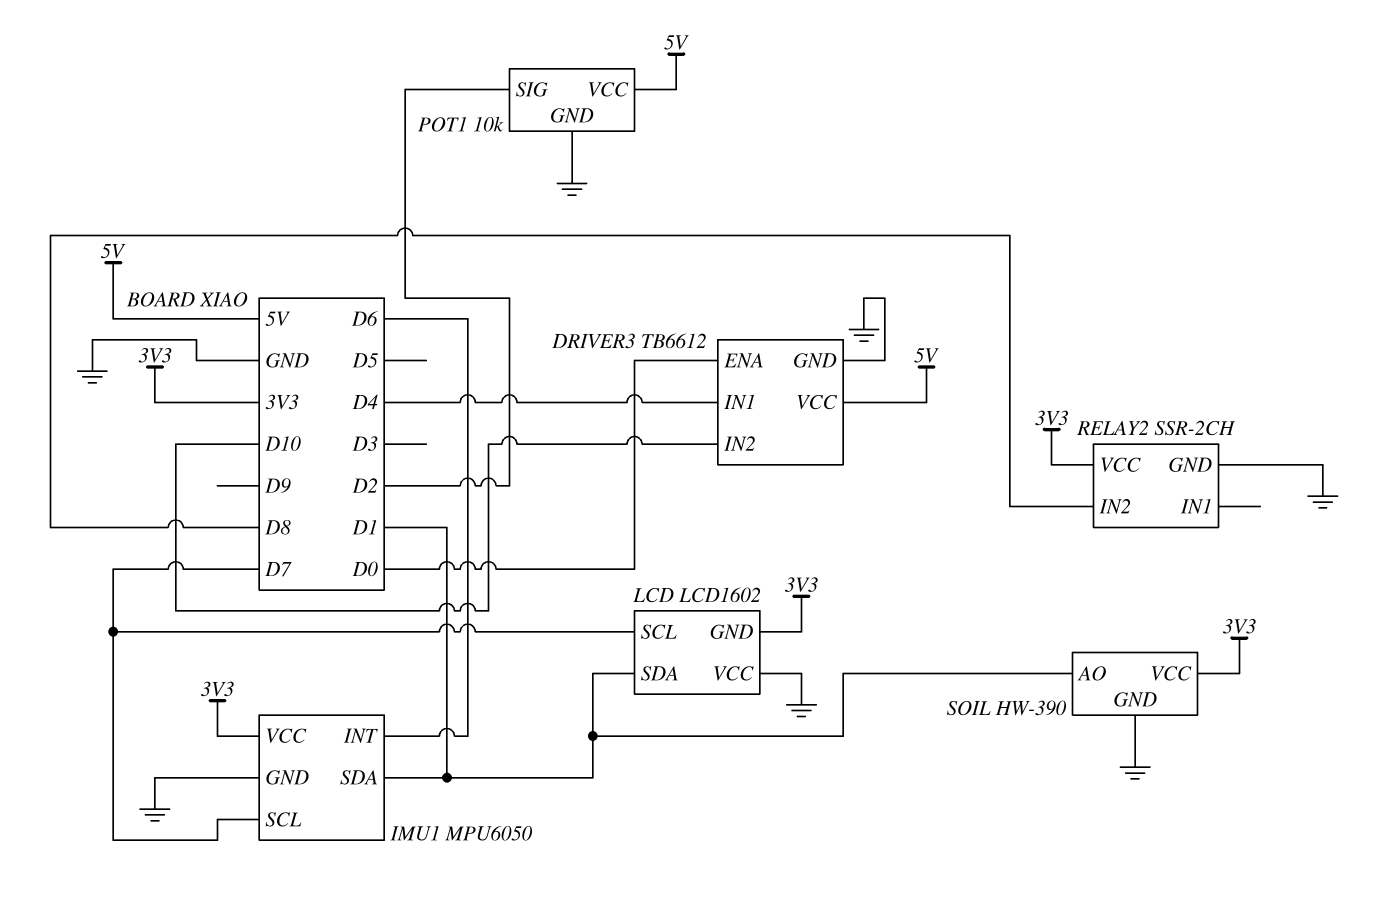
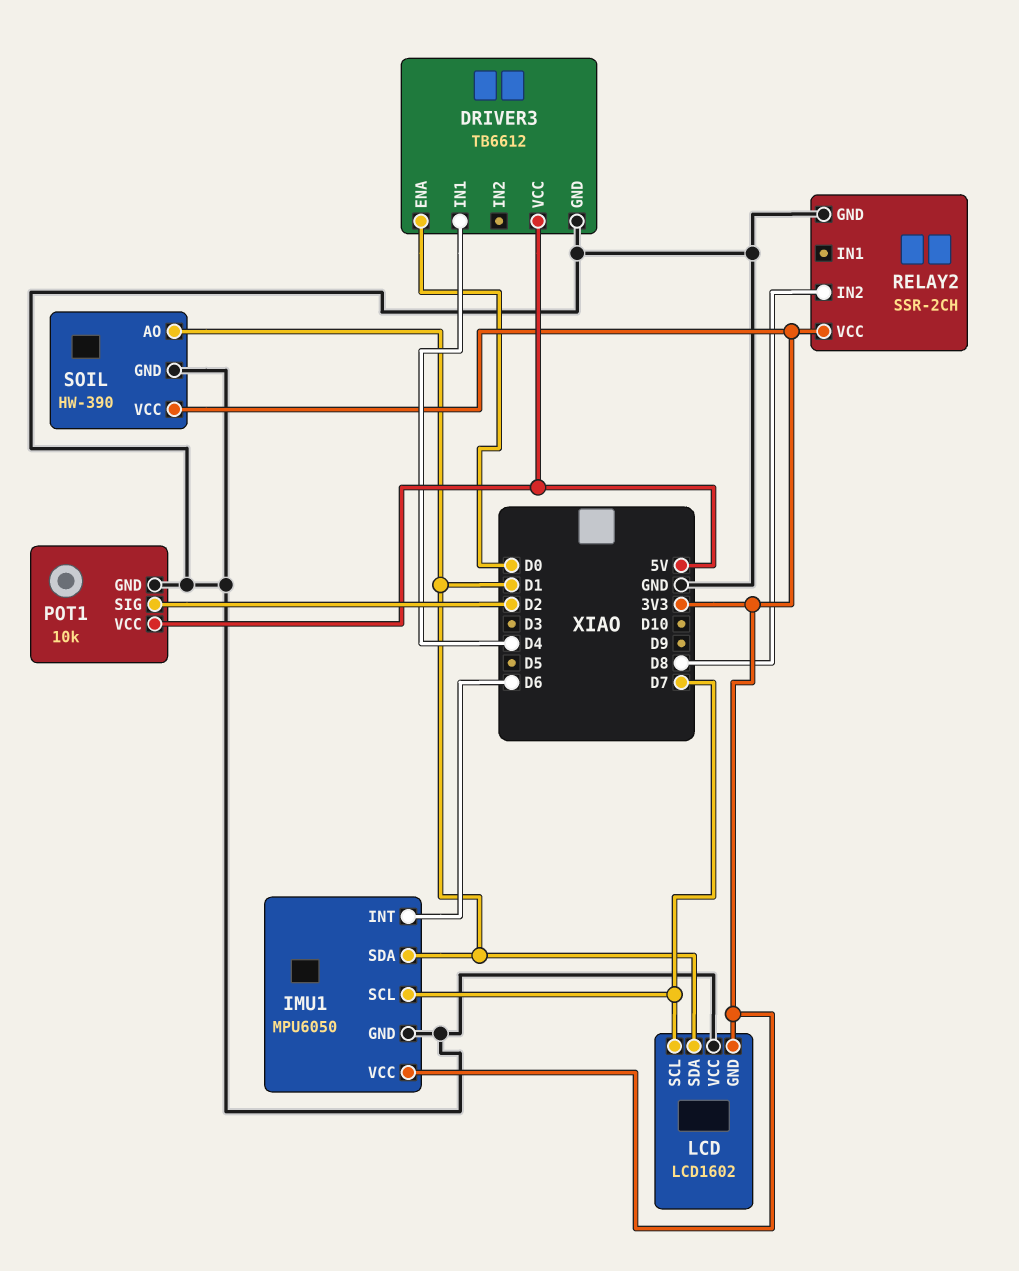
DRIVER3 pin IN2: D10 -> none

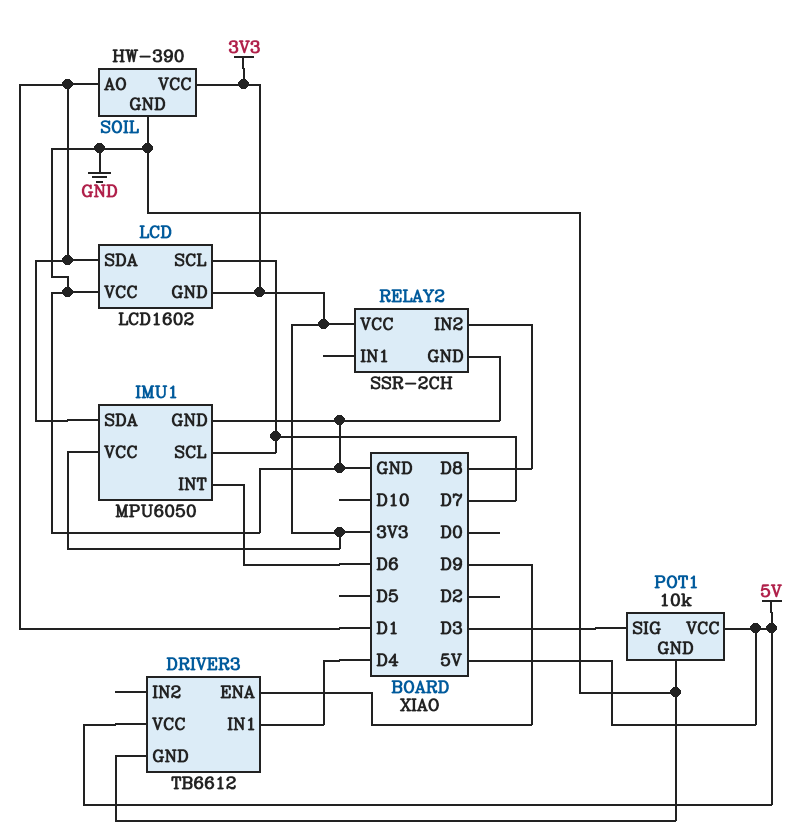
DRIVER3 pin ENA: D0 -> D9
POT1 pin SIG: D2 -> D3

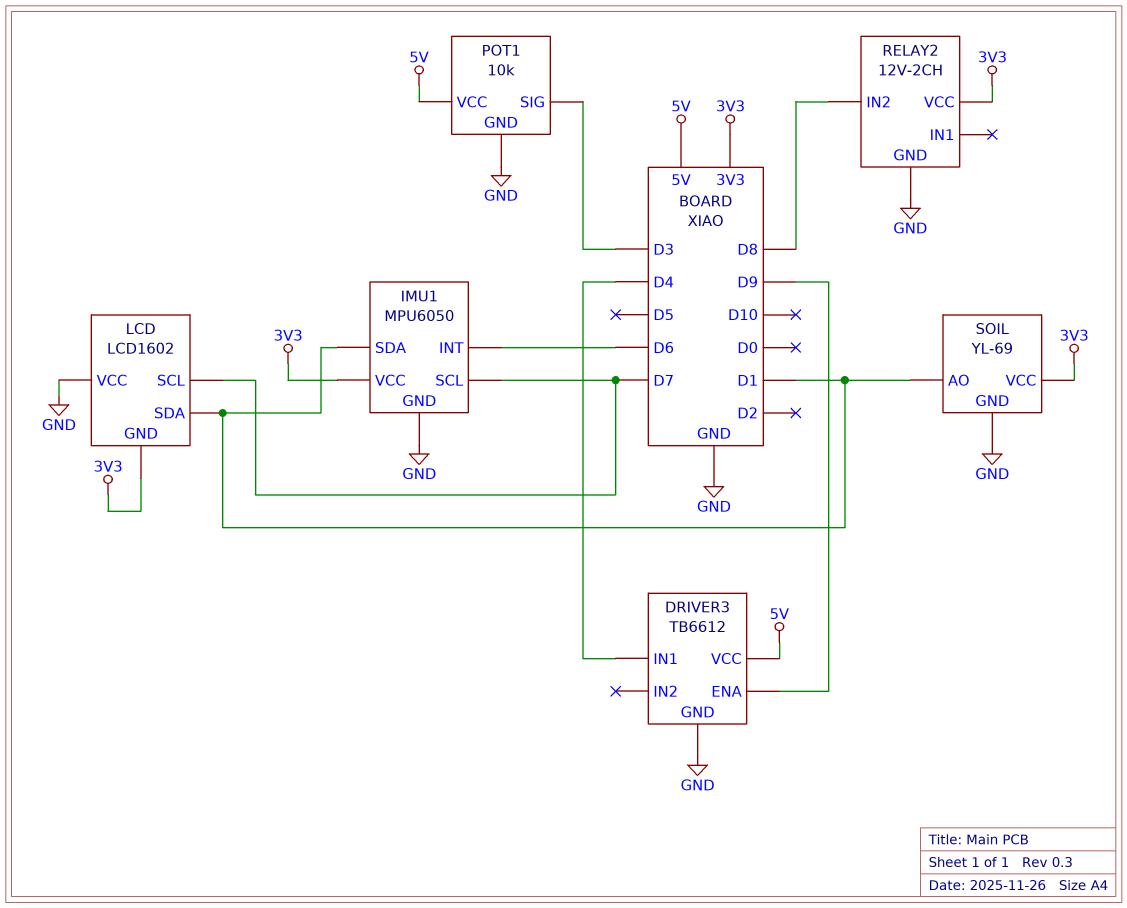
RELAY2: SSR-2CH -> 12V-2CH
SOIL: HW-390 -> YL-69

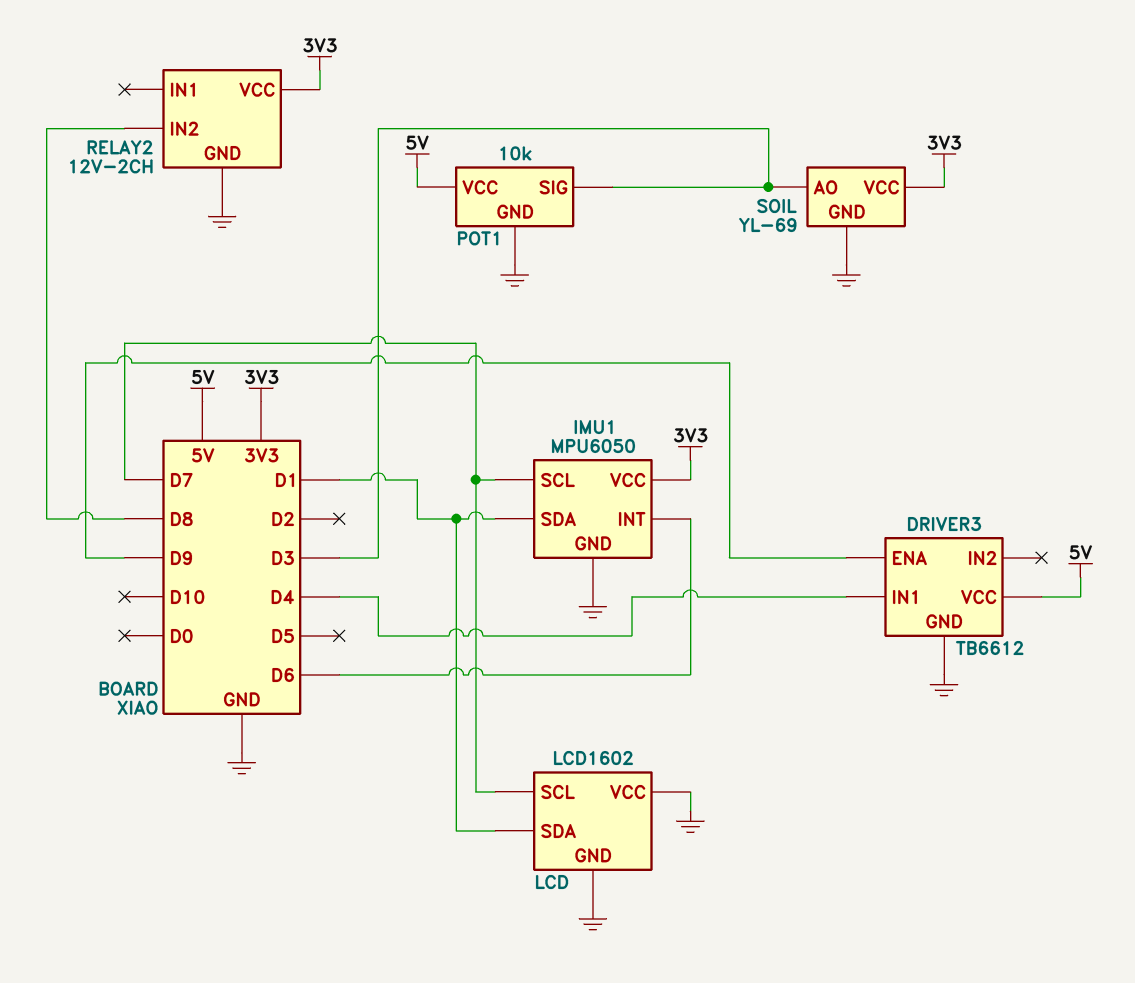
LCD pin GND: 3V3 -> GND
SOIL pin AO: D1 -> D3

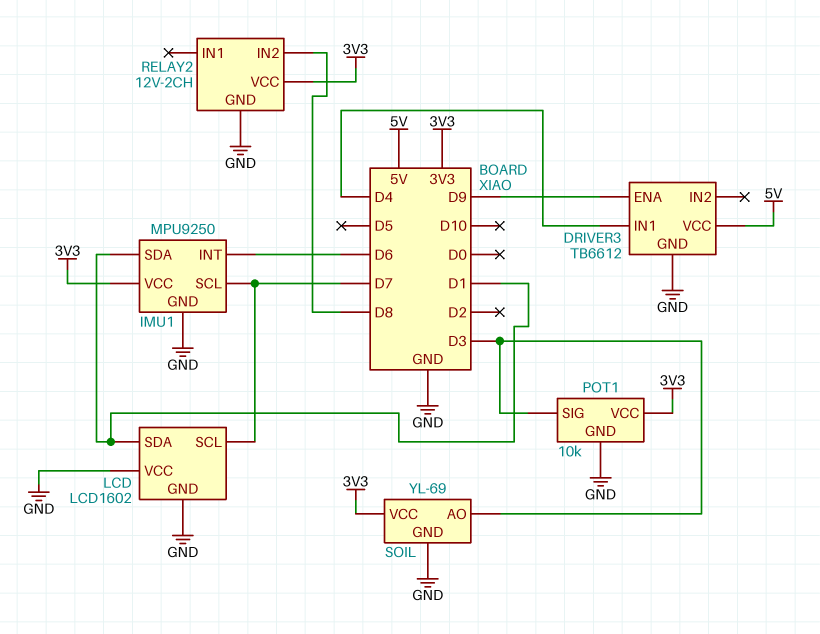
IMU1: MPU6050 -> MPU9250
POT1 pin VCC: 5V -> 3V3

